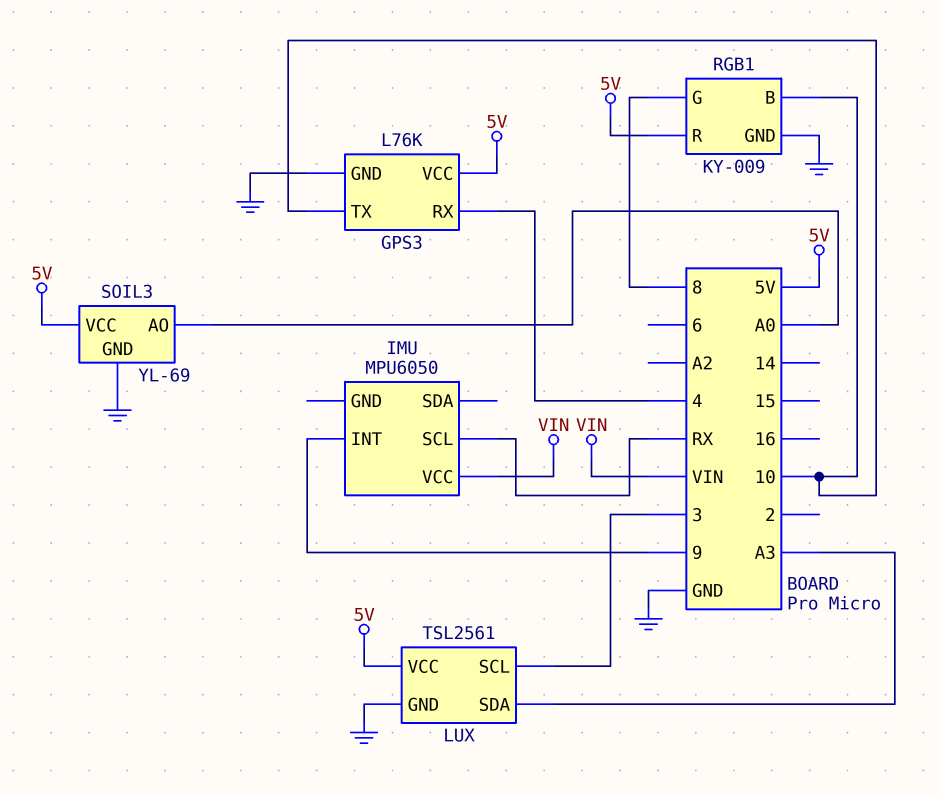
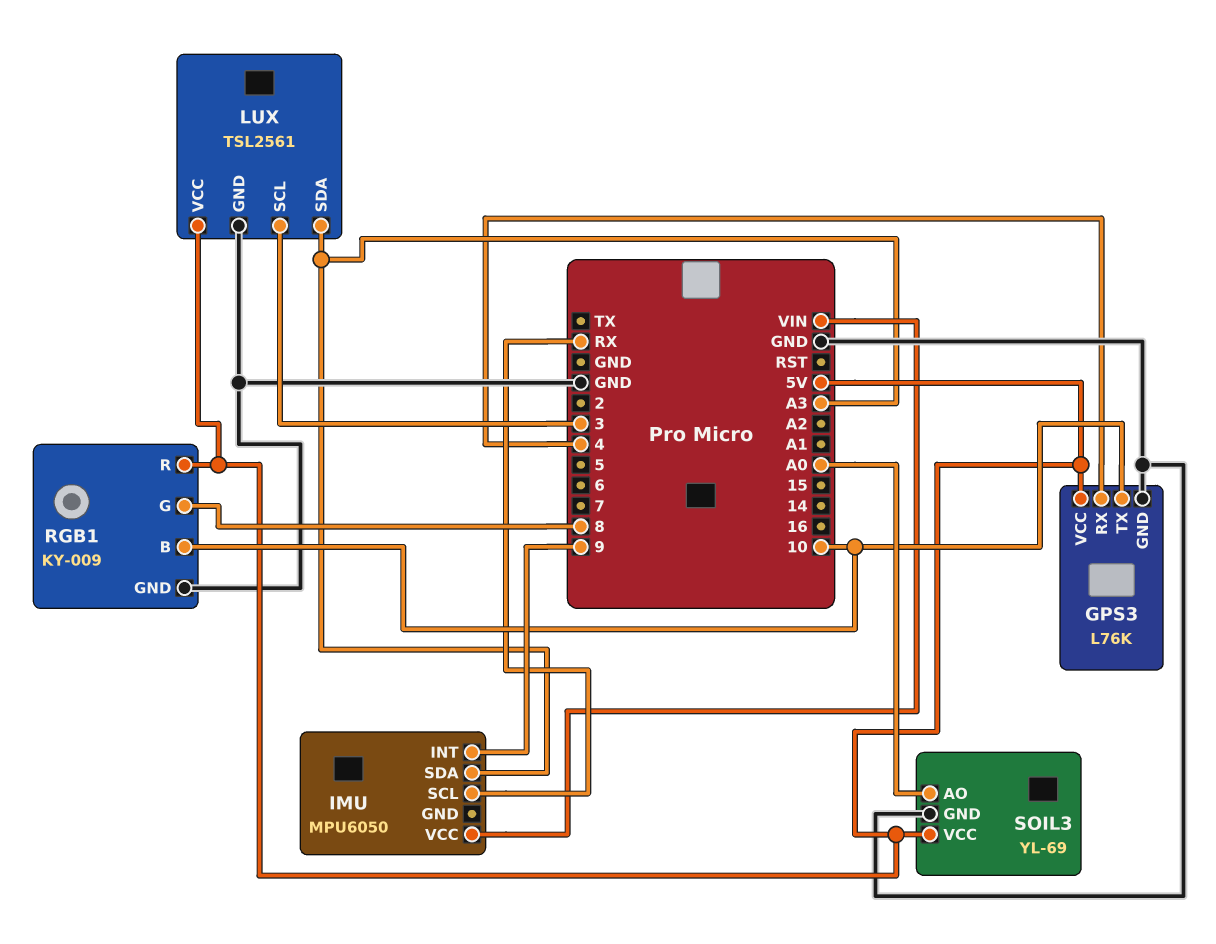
IMU pin SDA: none -> A3

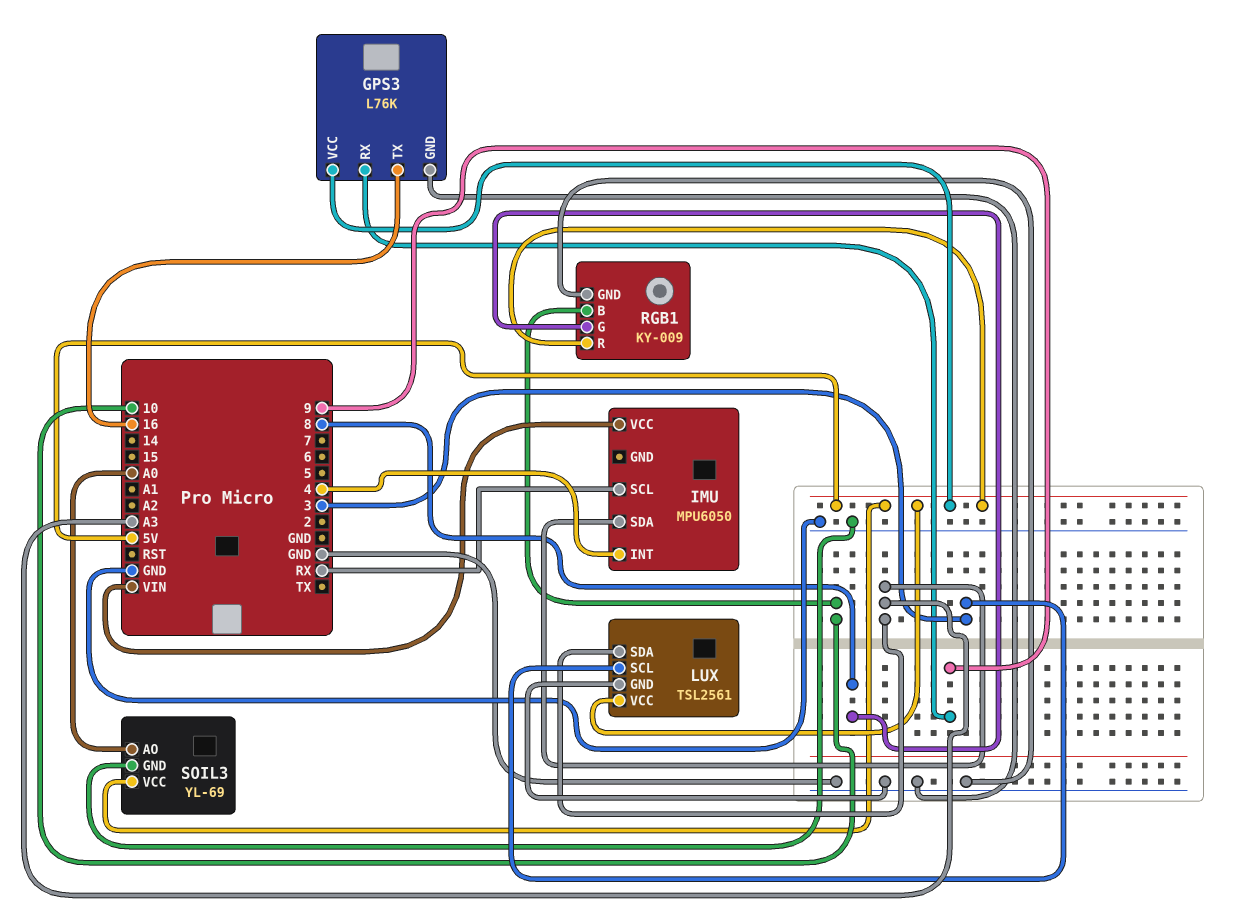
GPS3 pin RX: 4 -> 9
GPS3 pin TX: 10 -> 16
IMU pin INT: 9 -> 4

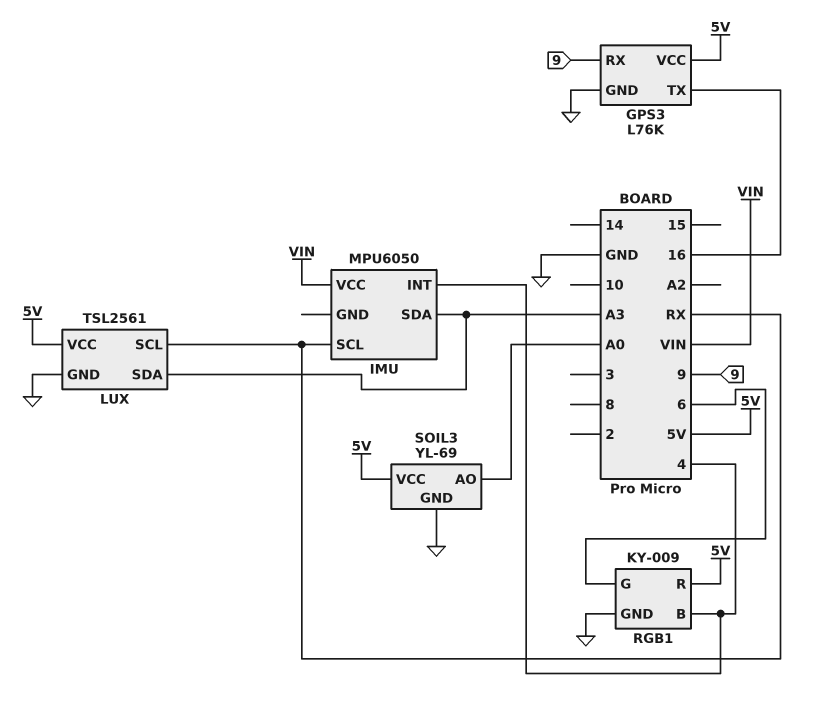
LUX pin SCL: 3 -> RX
RGB1 pin B: 10 -> 4
RGB1 pin G: 8 -> 6

